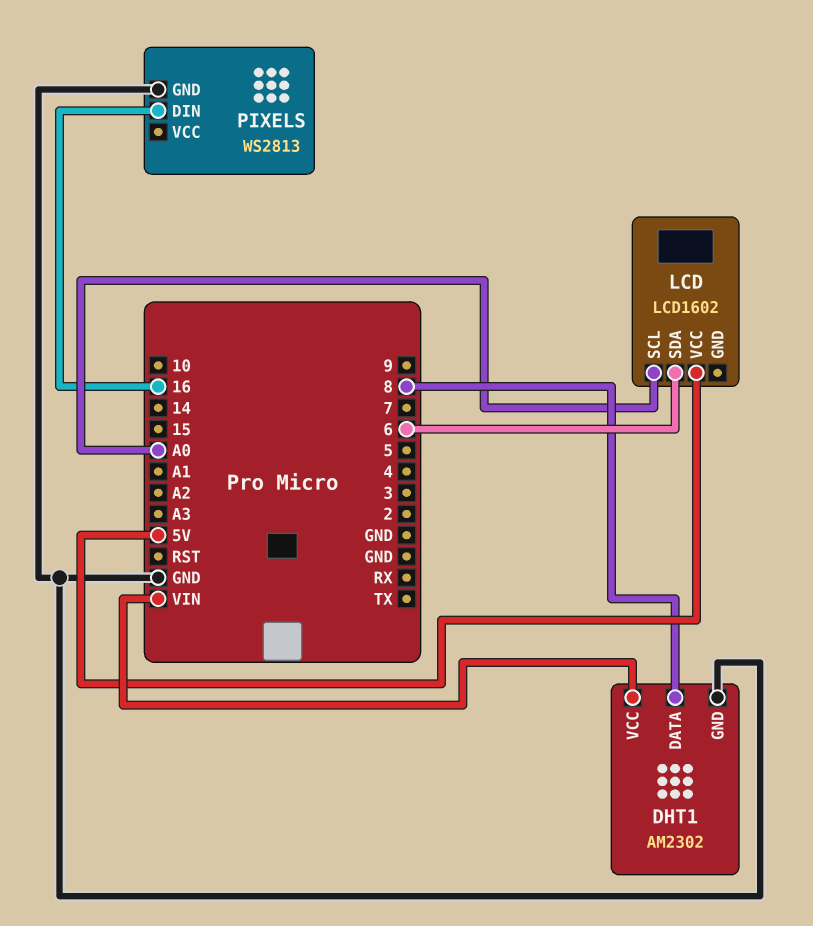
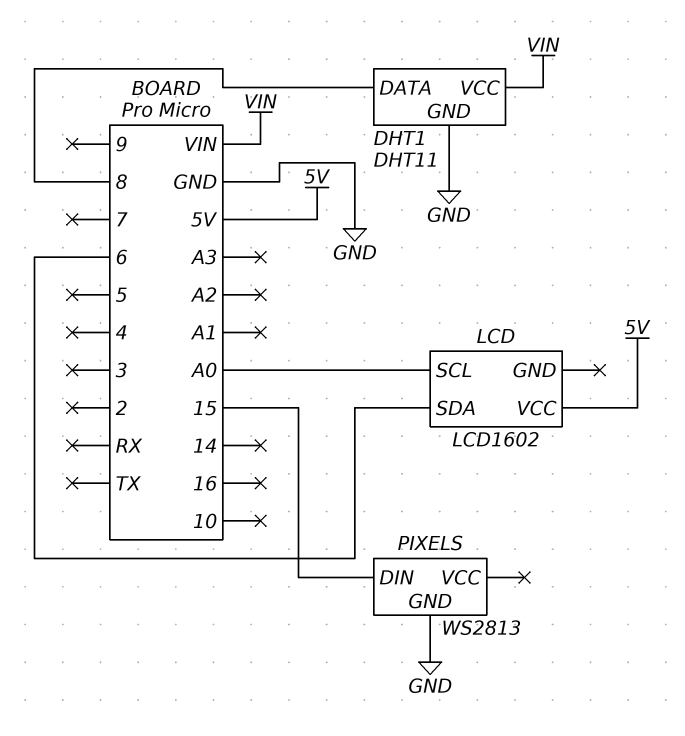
DHT1: AM2302 -> DHT11
PIXELS pin DIN: 16 -> 15

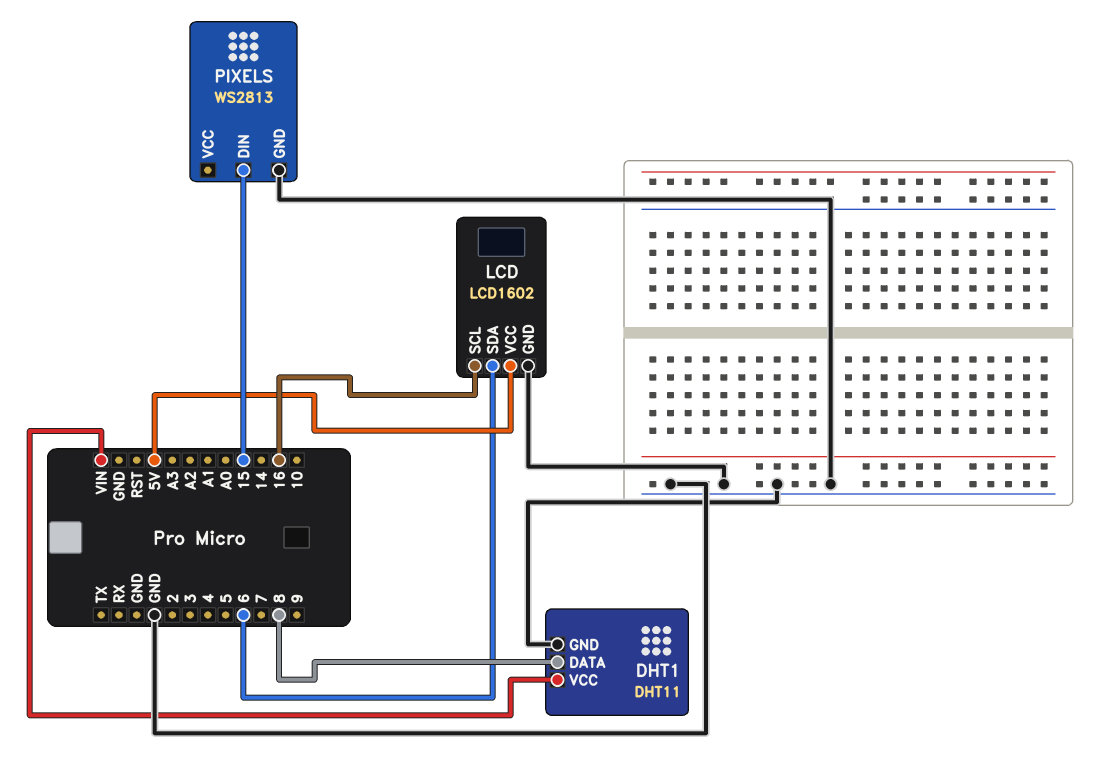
LCD pin GND: none -> GND
LCD pin SCL: A0 -> 16

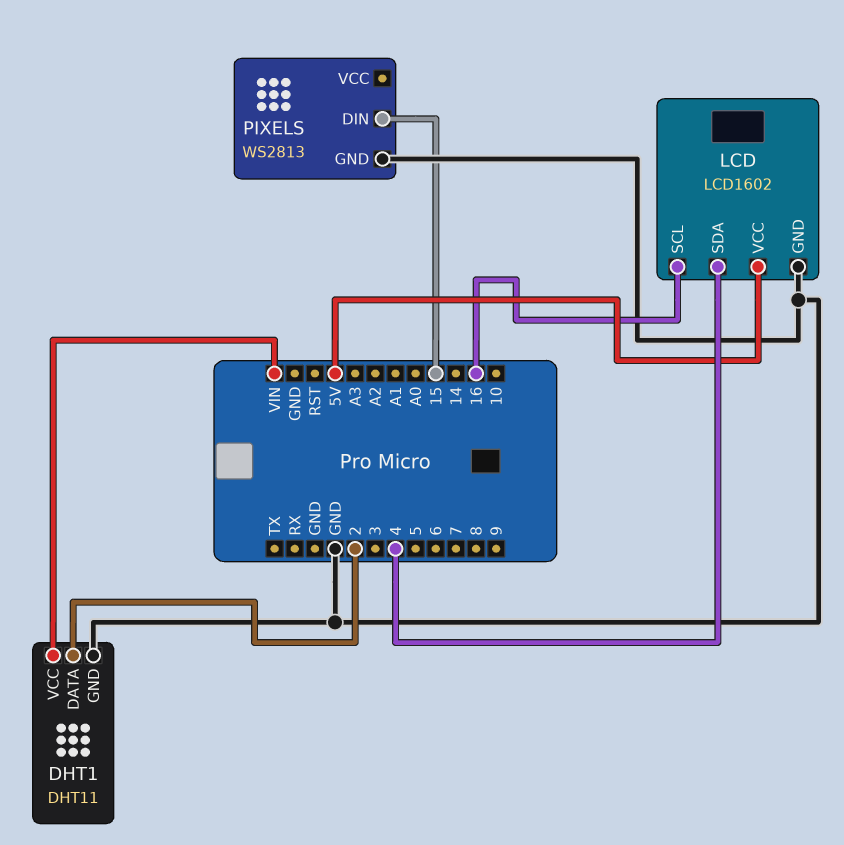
DHT1 pin DATA: 8 -> 2
LCD pin SDA: 6 -> 4

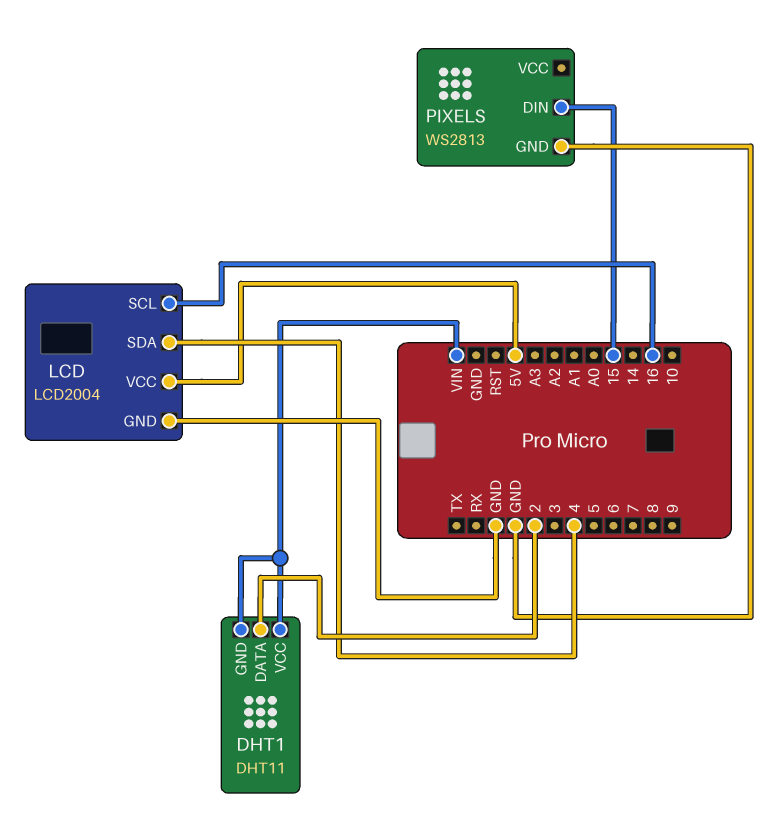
DHT1 pin GND: GND -> VIN
LCD: LCD1602 -> LCD2004

